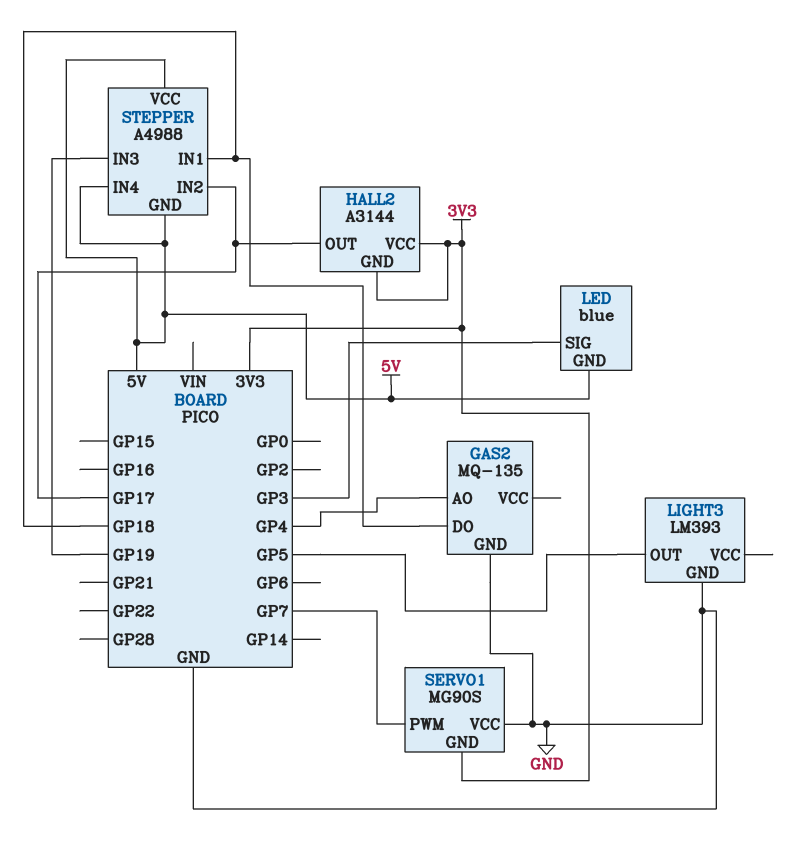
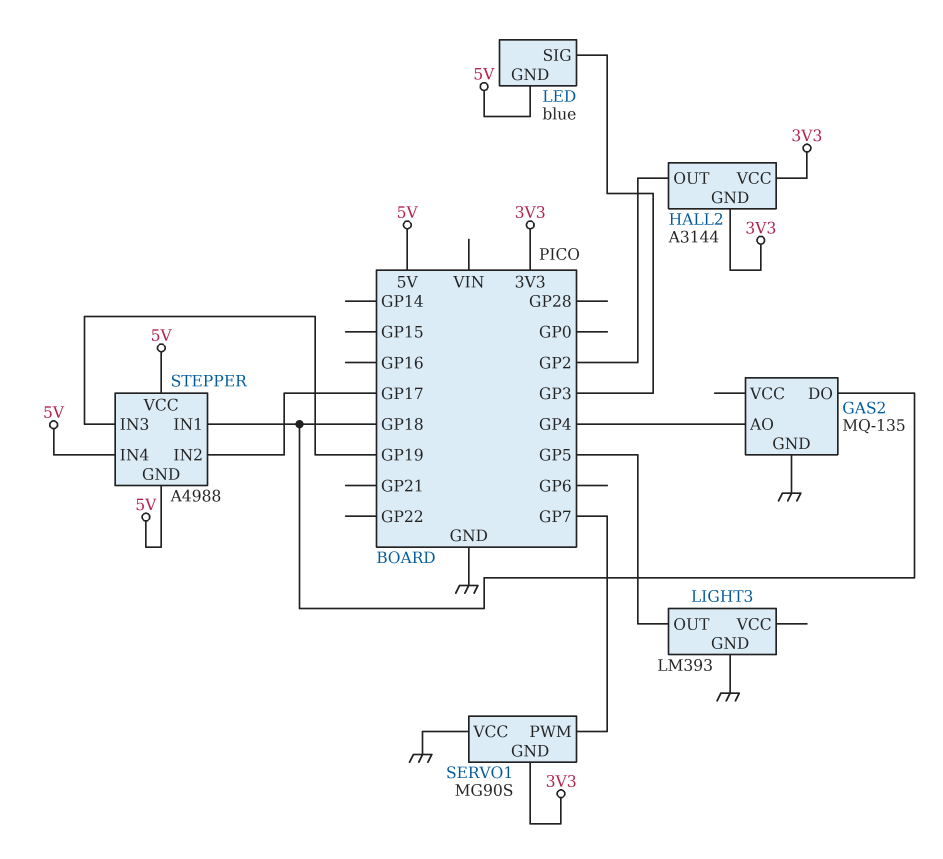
HALL2 pin OUT: GP17 -> GP2

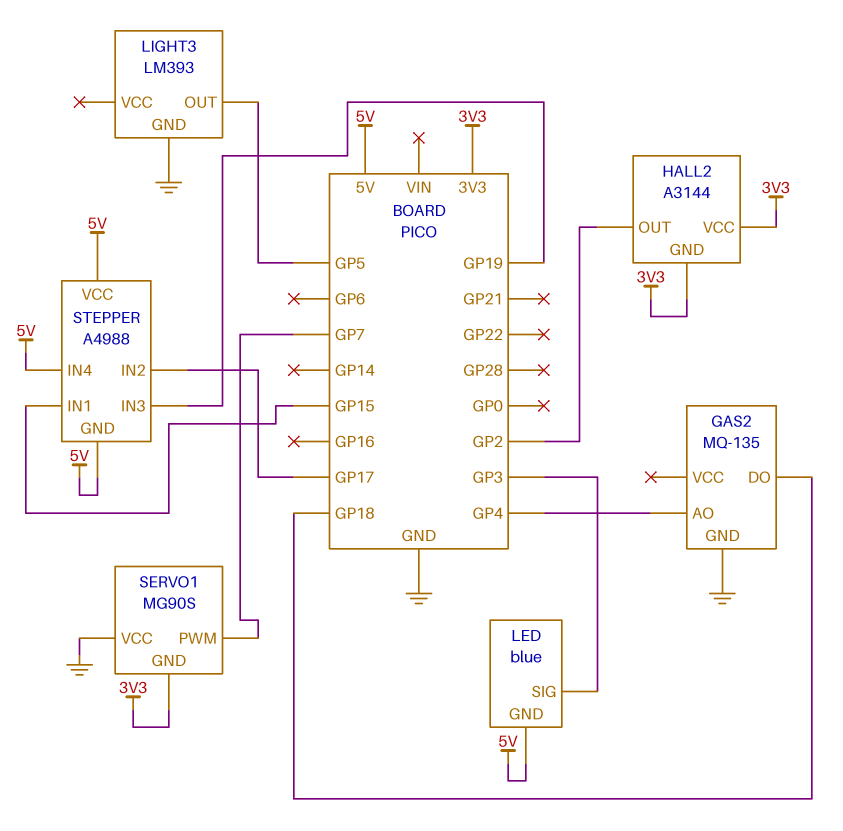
STEPPER pin IN1: GP18 -> GP15

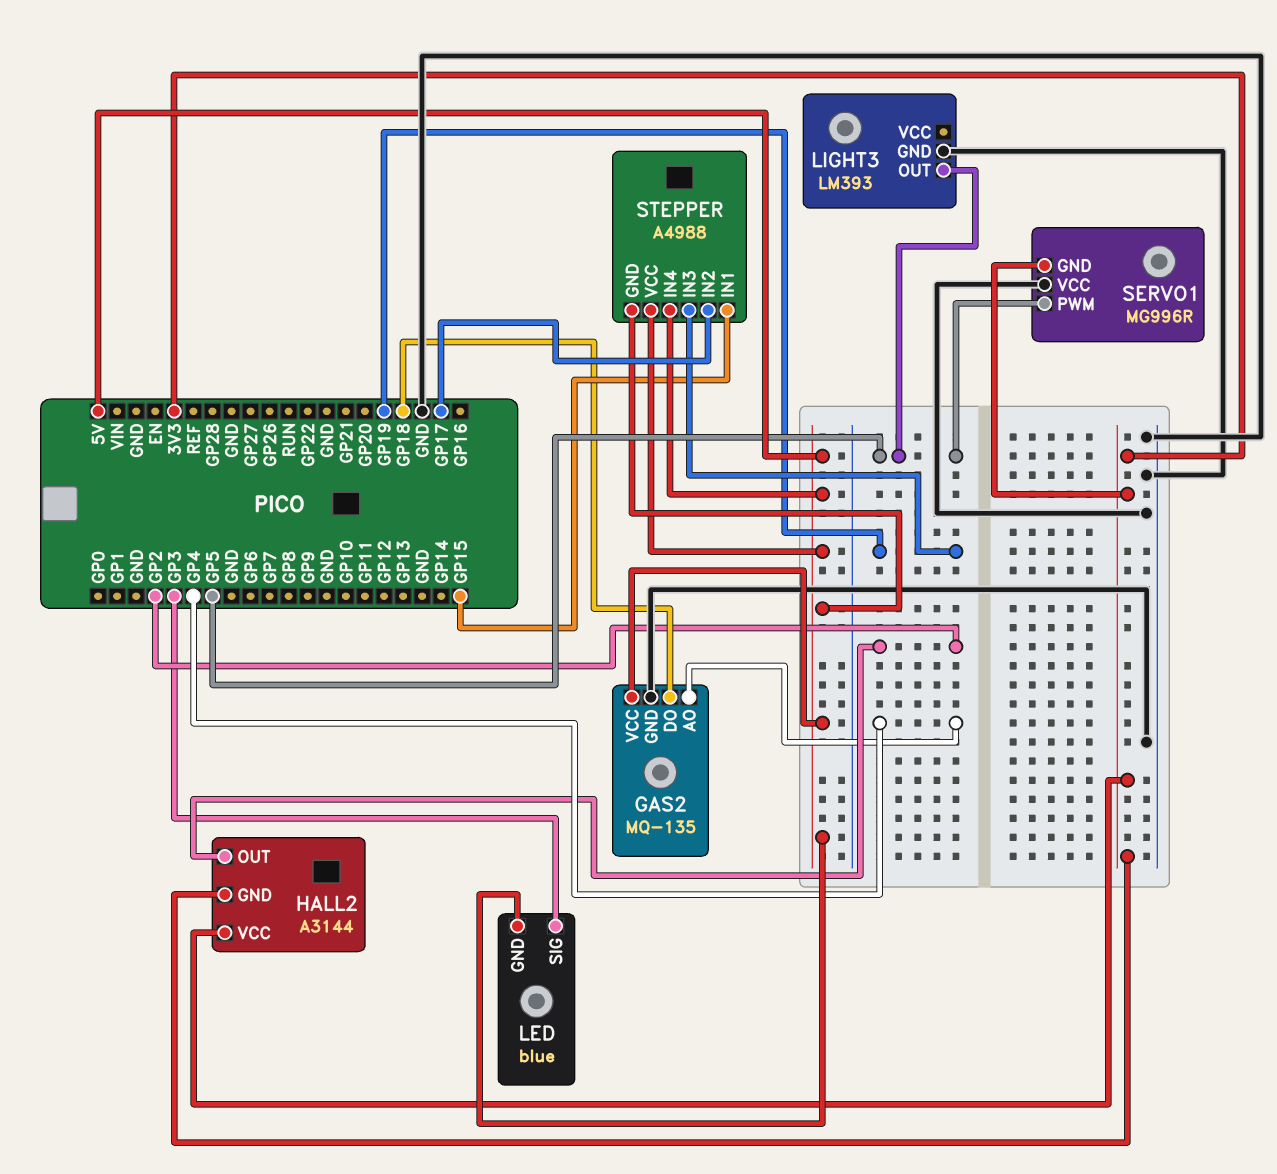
GAS2 pin VCC: none -> 5V
SERVO1: MG90S -> MG996R
SERVO1 pin PWM: GP7 -> GP5

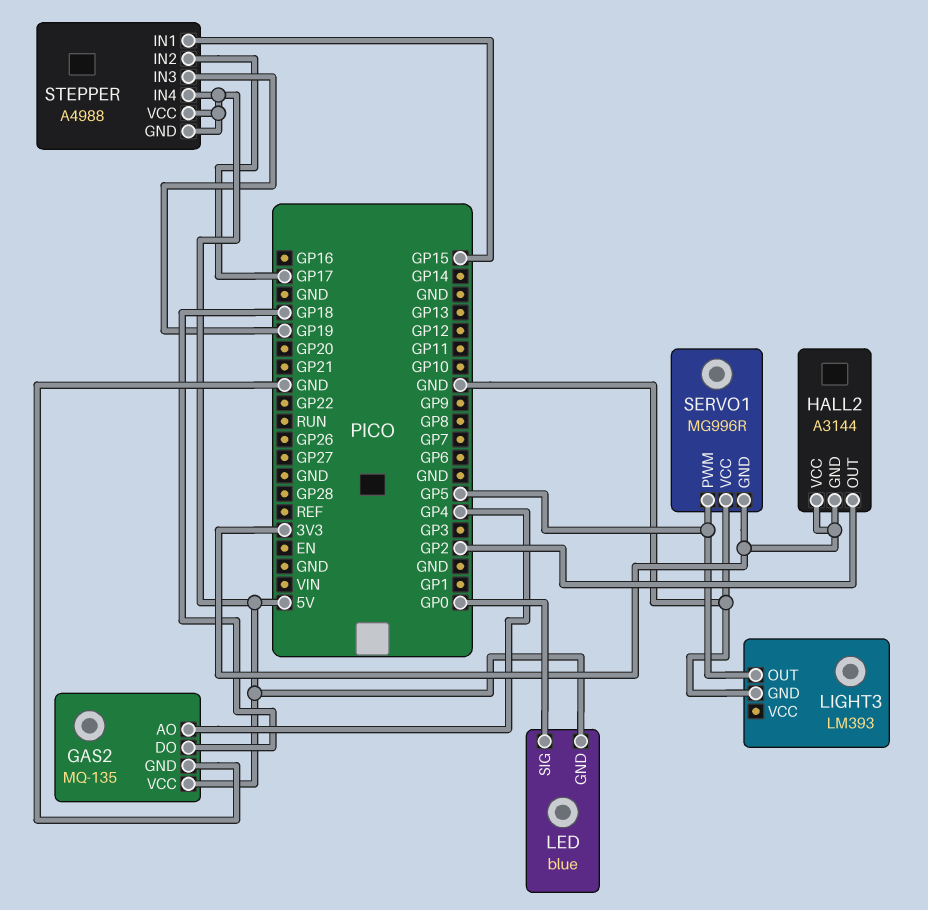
LED pin SIG: GP3 -> GP0

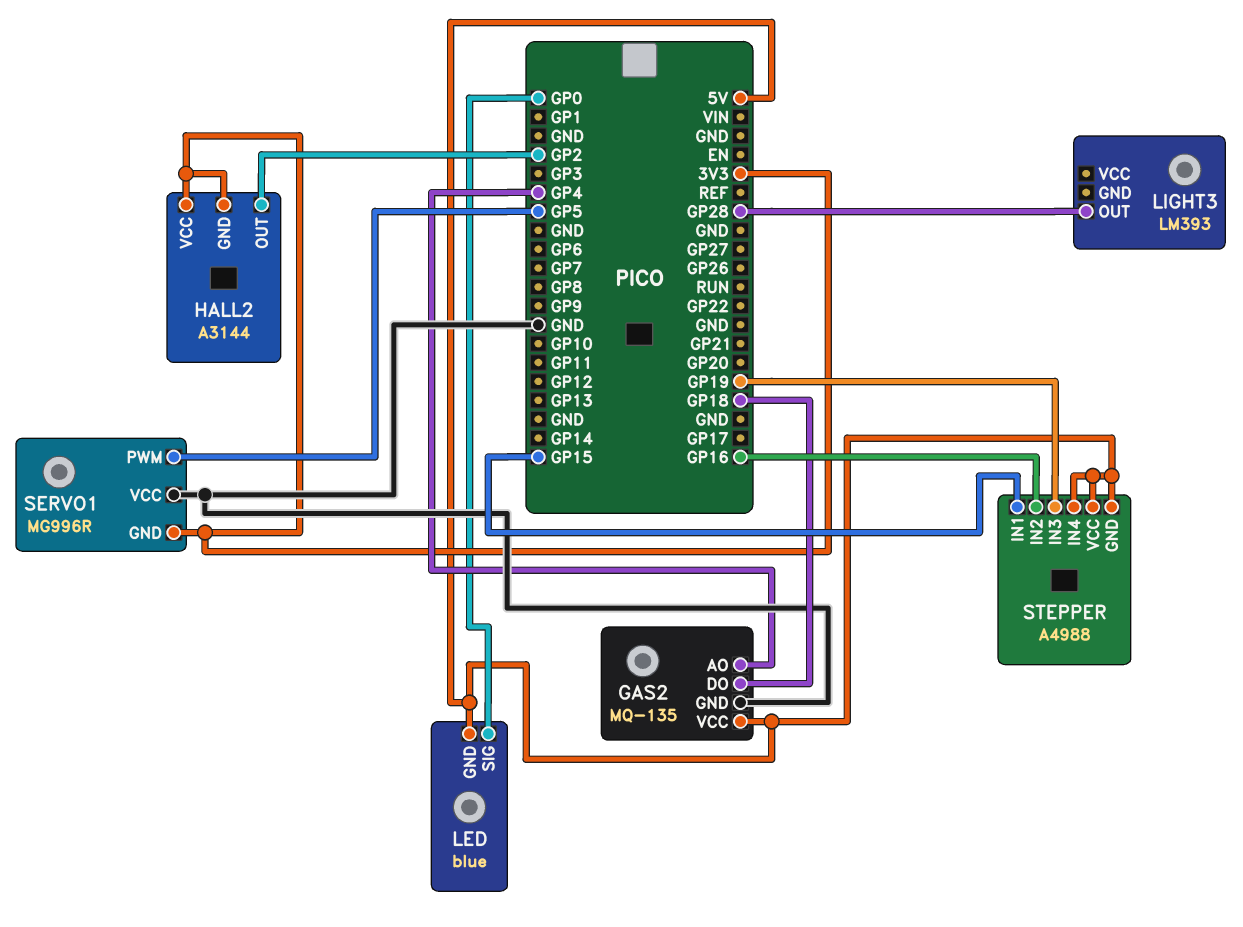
LIGHT3 pin GND: GND -> none
LIGHT3 pin OUT: GP5 -> GP28
STEPPER pin IN2: GP17 -> GP16

